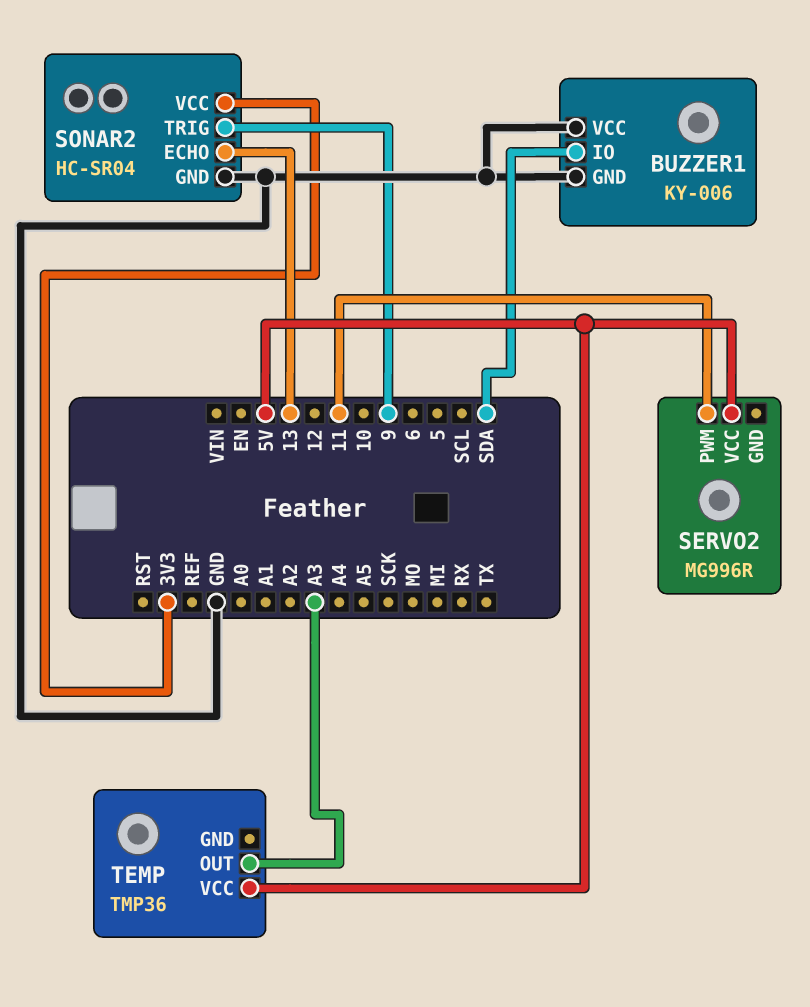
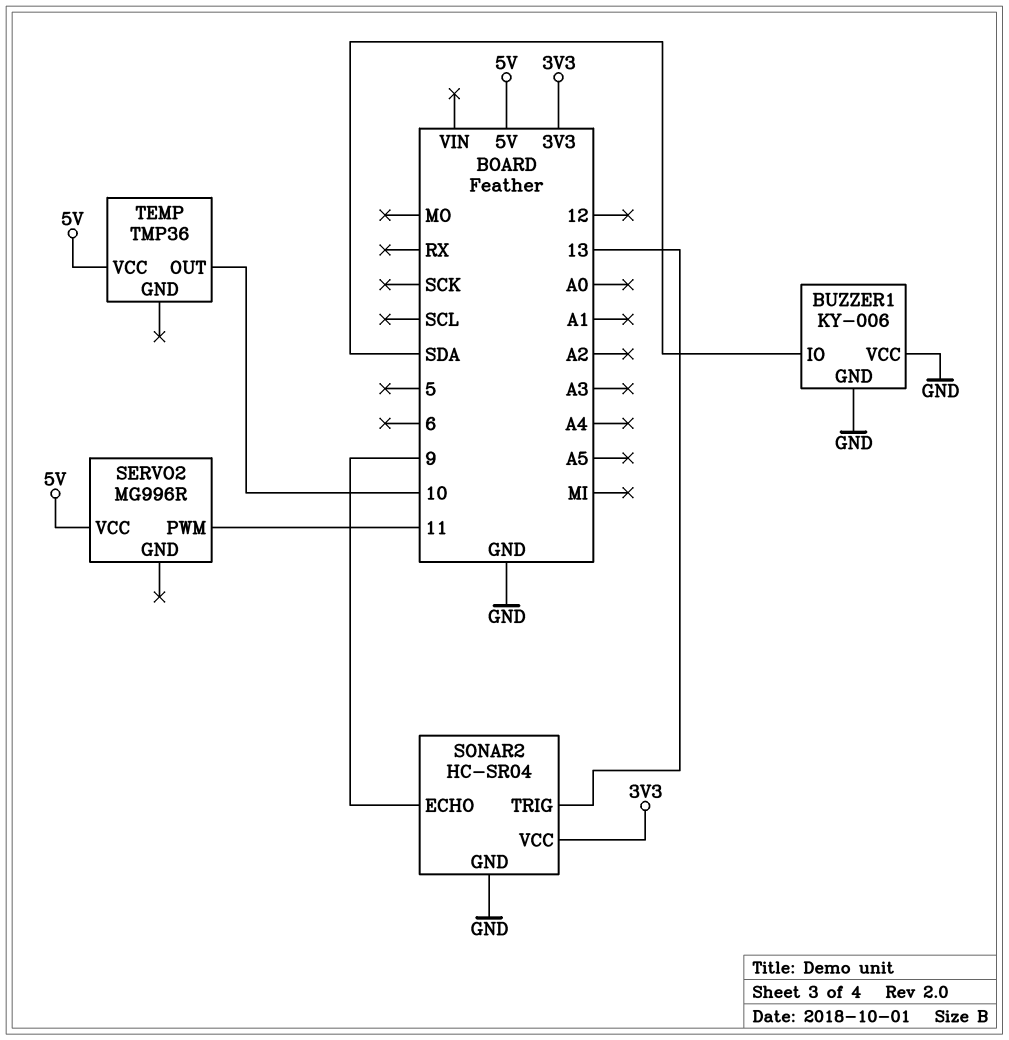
SONAR2 pin ECHO: 13 -> 9
SONAR2 pin TRIG: 9 -> 13
TEMP pin OUT: A3 -> 10

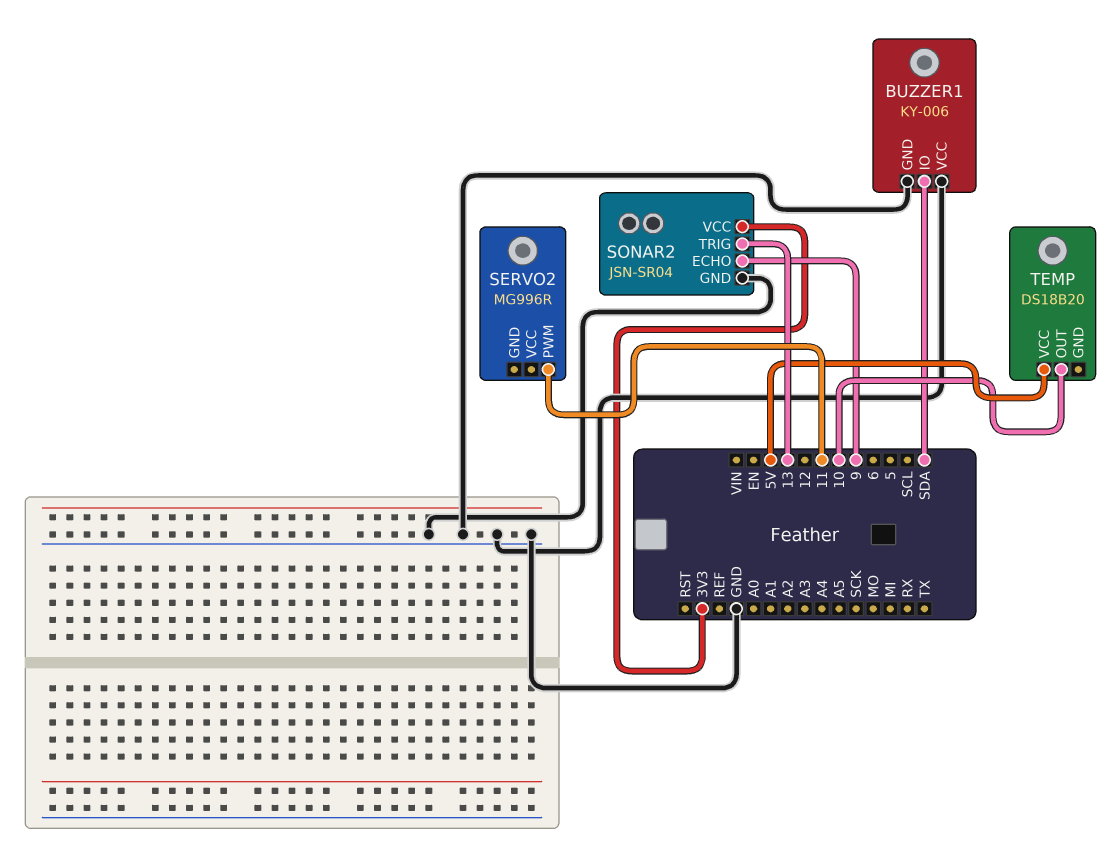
SERVO2 pin VCC: 5V -> none
SONAR2: HC-SR04 -> JSN-SR04
TEMP: TMP36 -> DS18B20

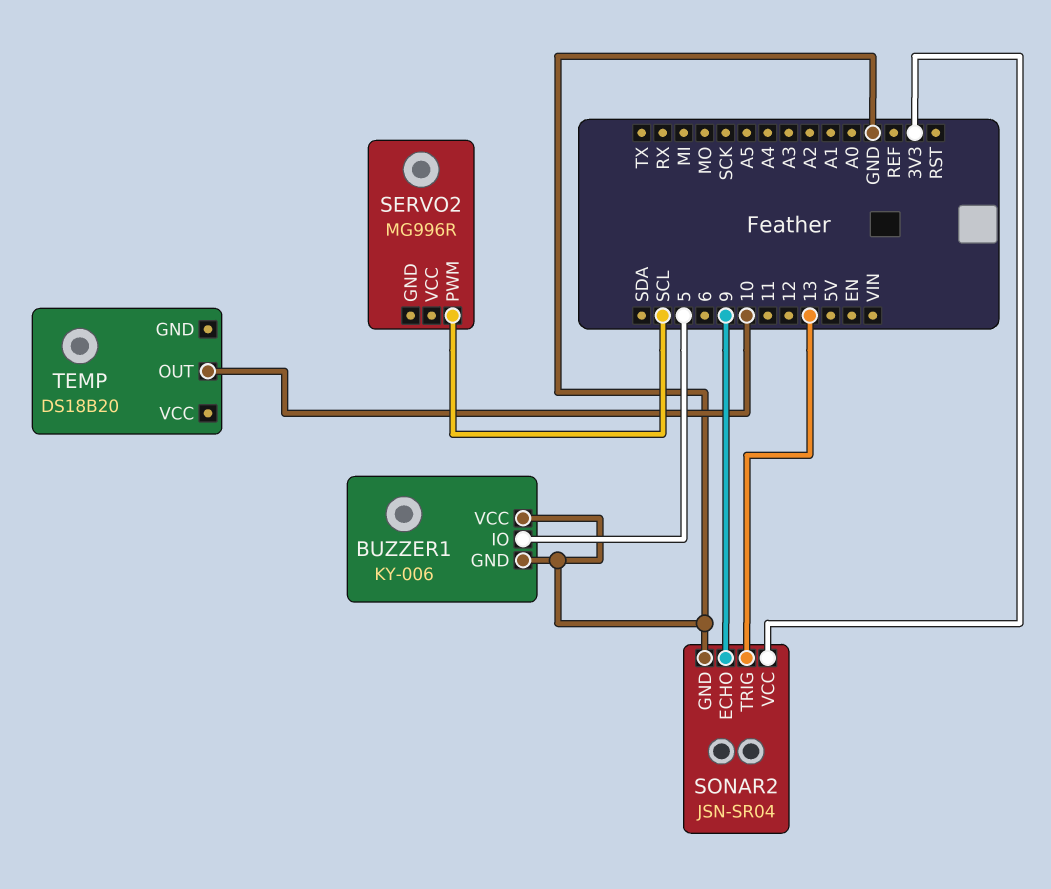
BUZZER1 pin IO: SDA -> 5
SERVO2 pin PWM: 11 -> SCL
TEMP pin VCC: 5V -> none

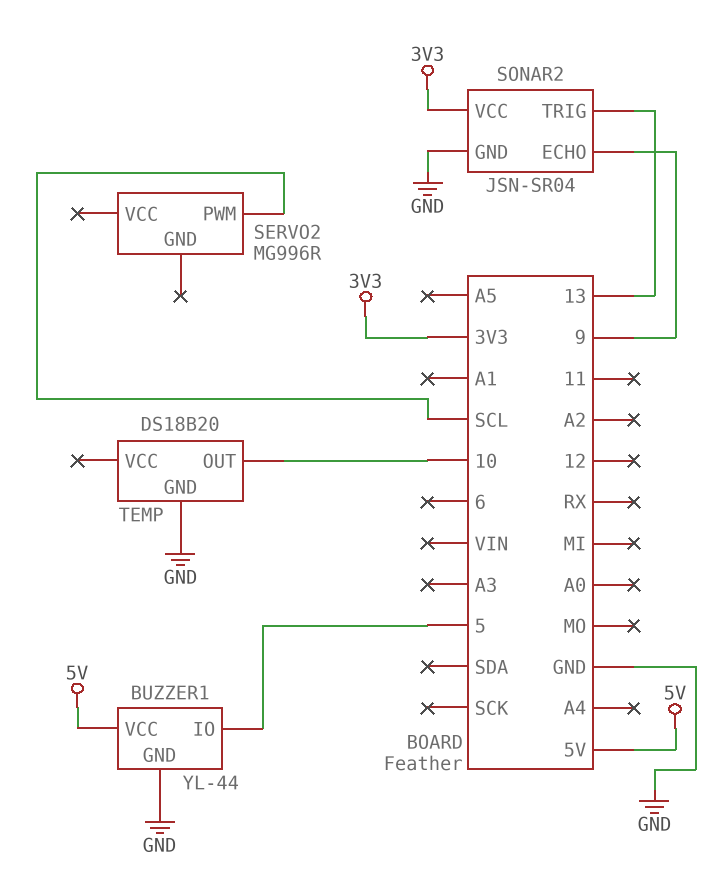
BUZZER1: KY-006 -> YL-44
BUZZER1 pin VCC: GND -> 5V
TEMP pin GND: none -> GND

